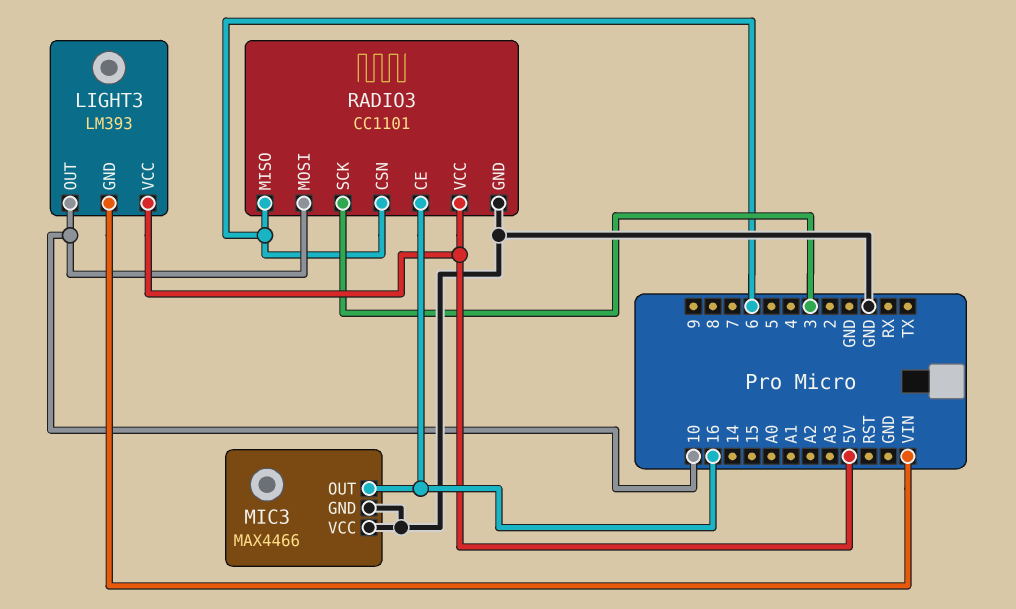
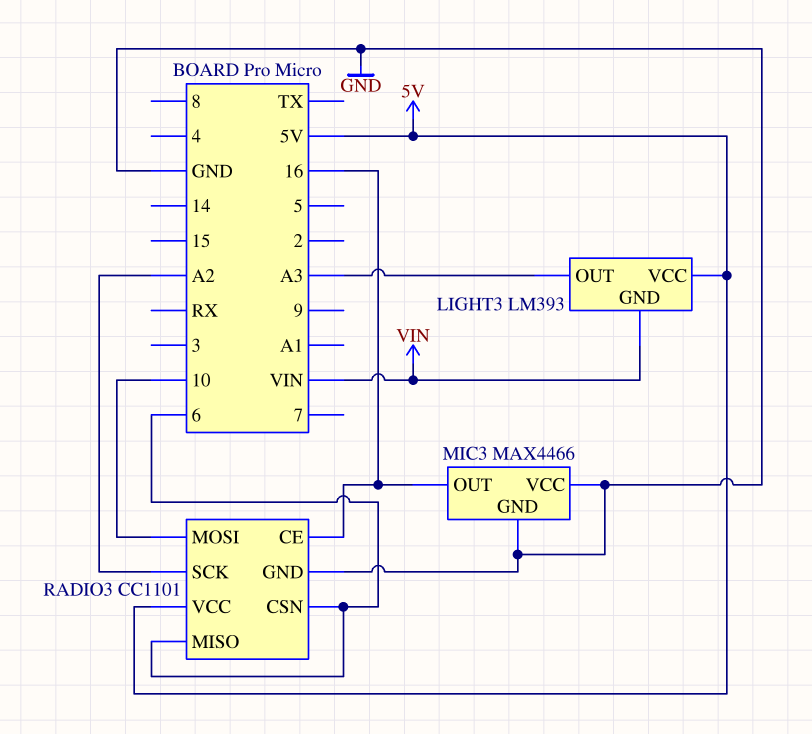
LIGHT3 pin OUT: 10 -> A3
RADIO3 pin SCK: 3 -> A2

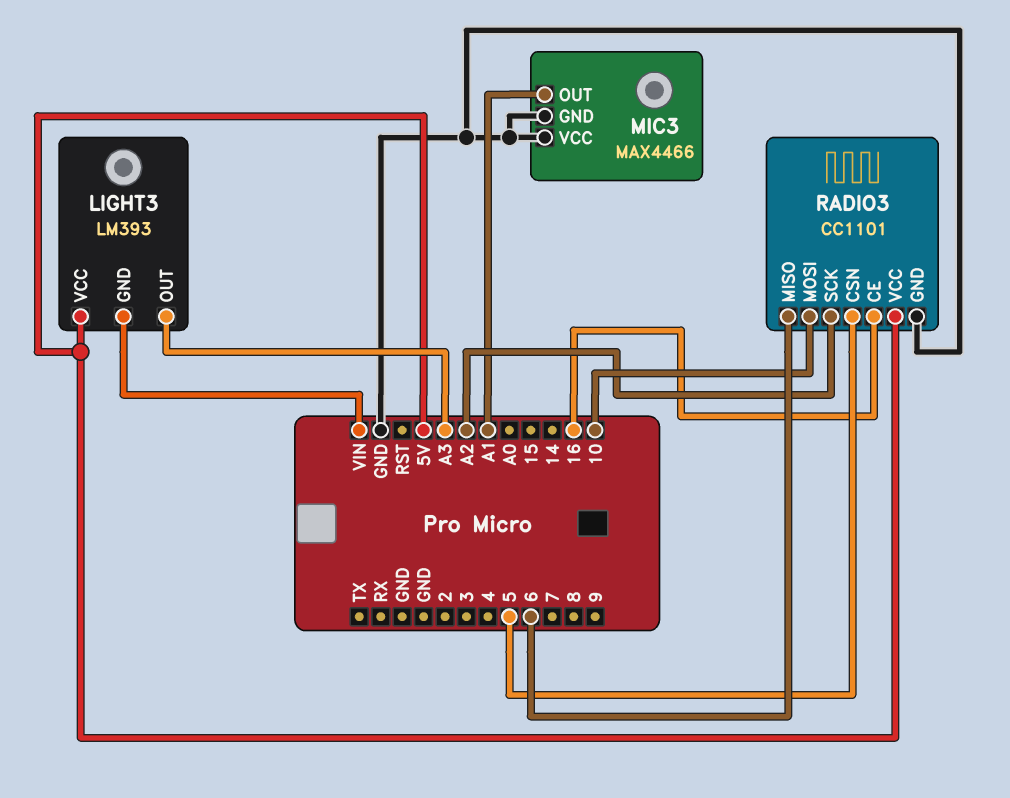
MIC3 pin OUT: 16 -> A1
RADIO3 pin CSN: 6 -> 5

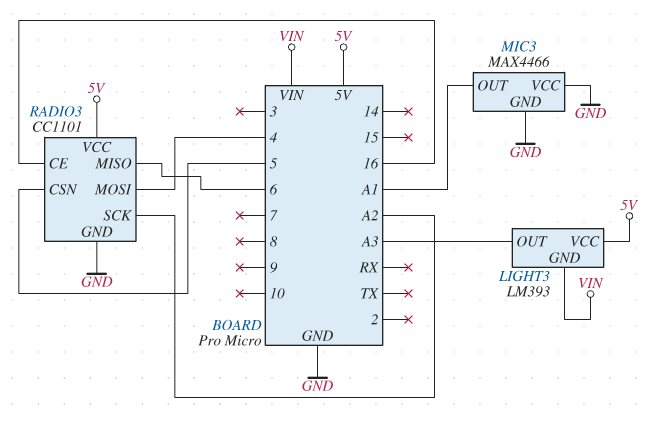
RADIO3 pin MOSI: 10 -> 4

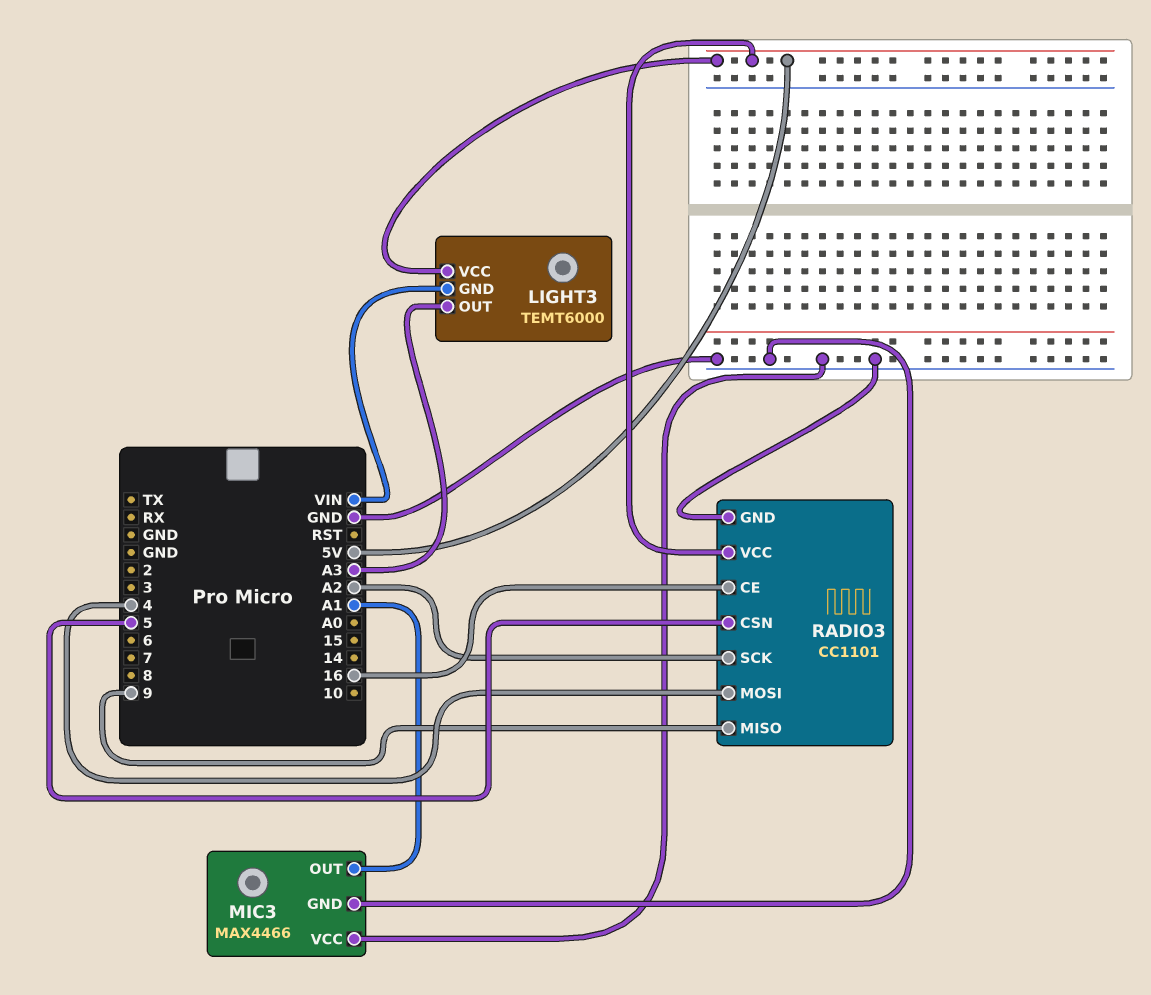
LIGHT3: LM393 -> TEMT6000
RADIO3 pin MISO: 6 -> 9

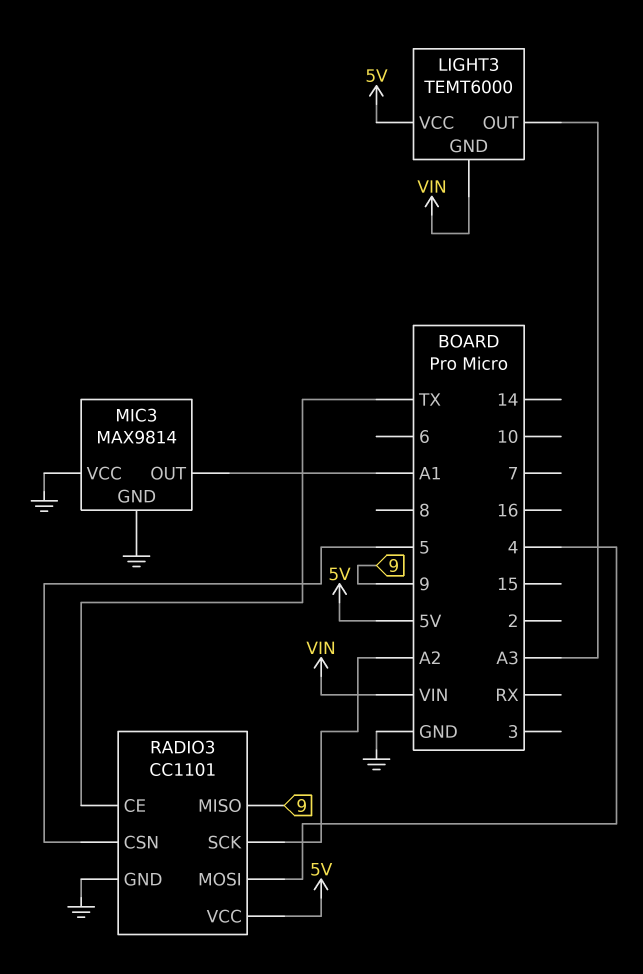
MIC3: MAX4466 -> MAX9814
RADIO3 pin CE: 16 -> TX

